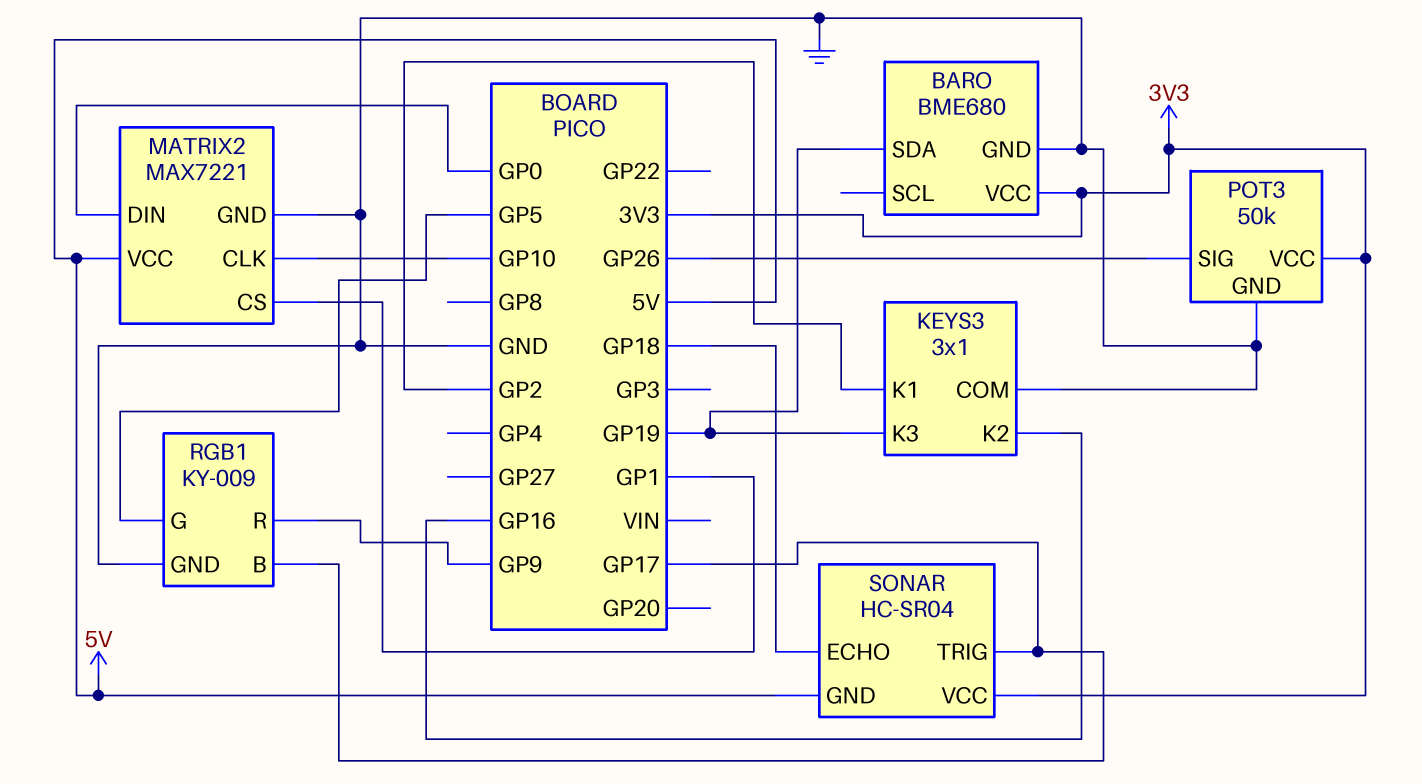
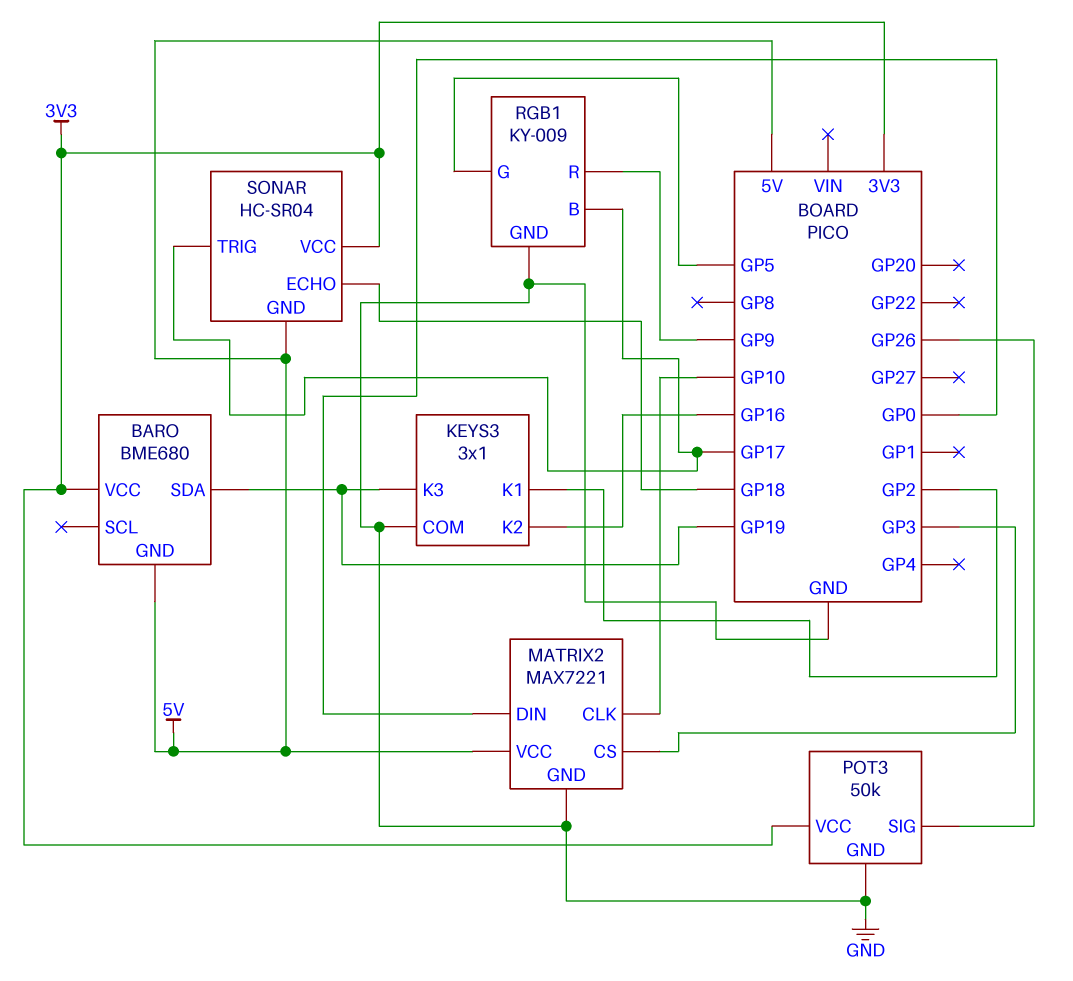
BARO pin GND: GND -> 5V
MATRIX2 pin CS: GP1 -> GP3

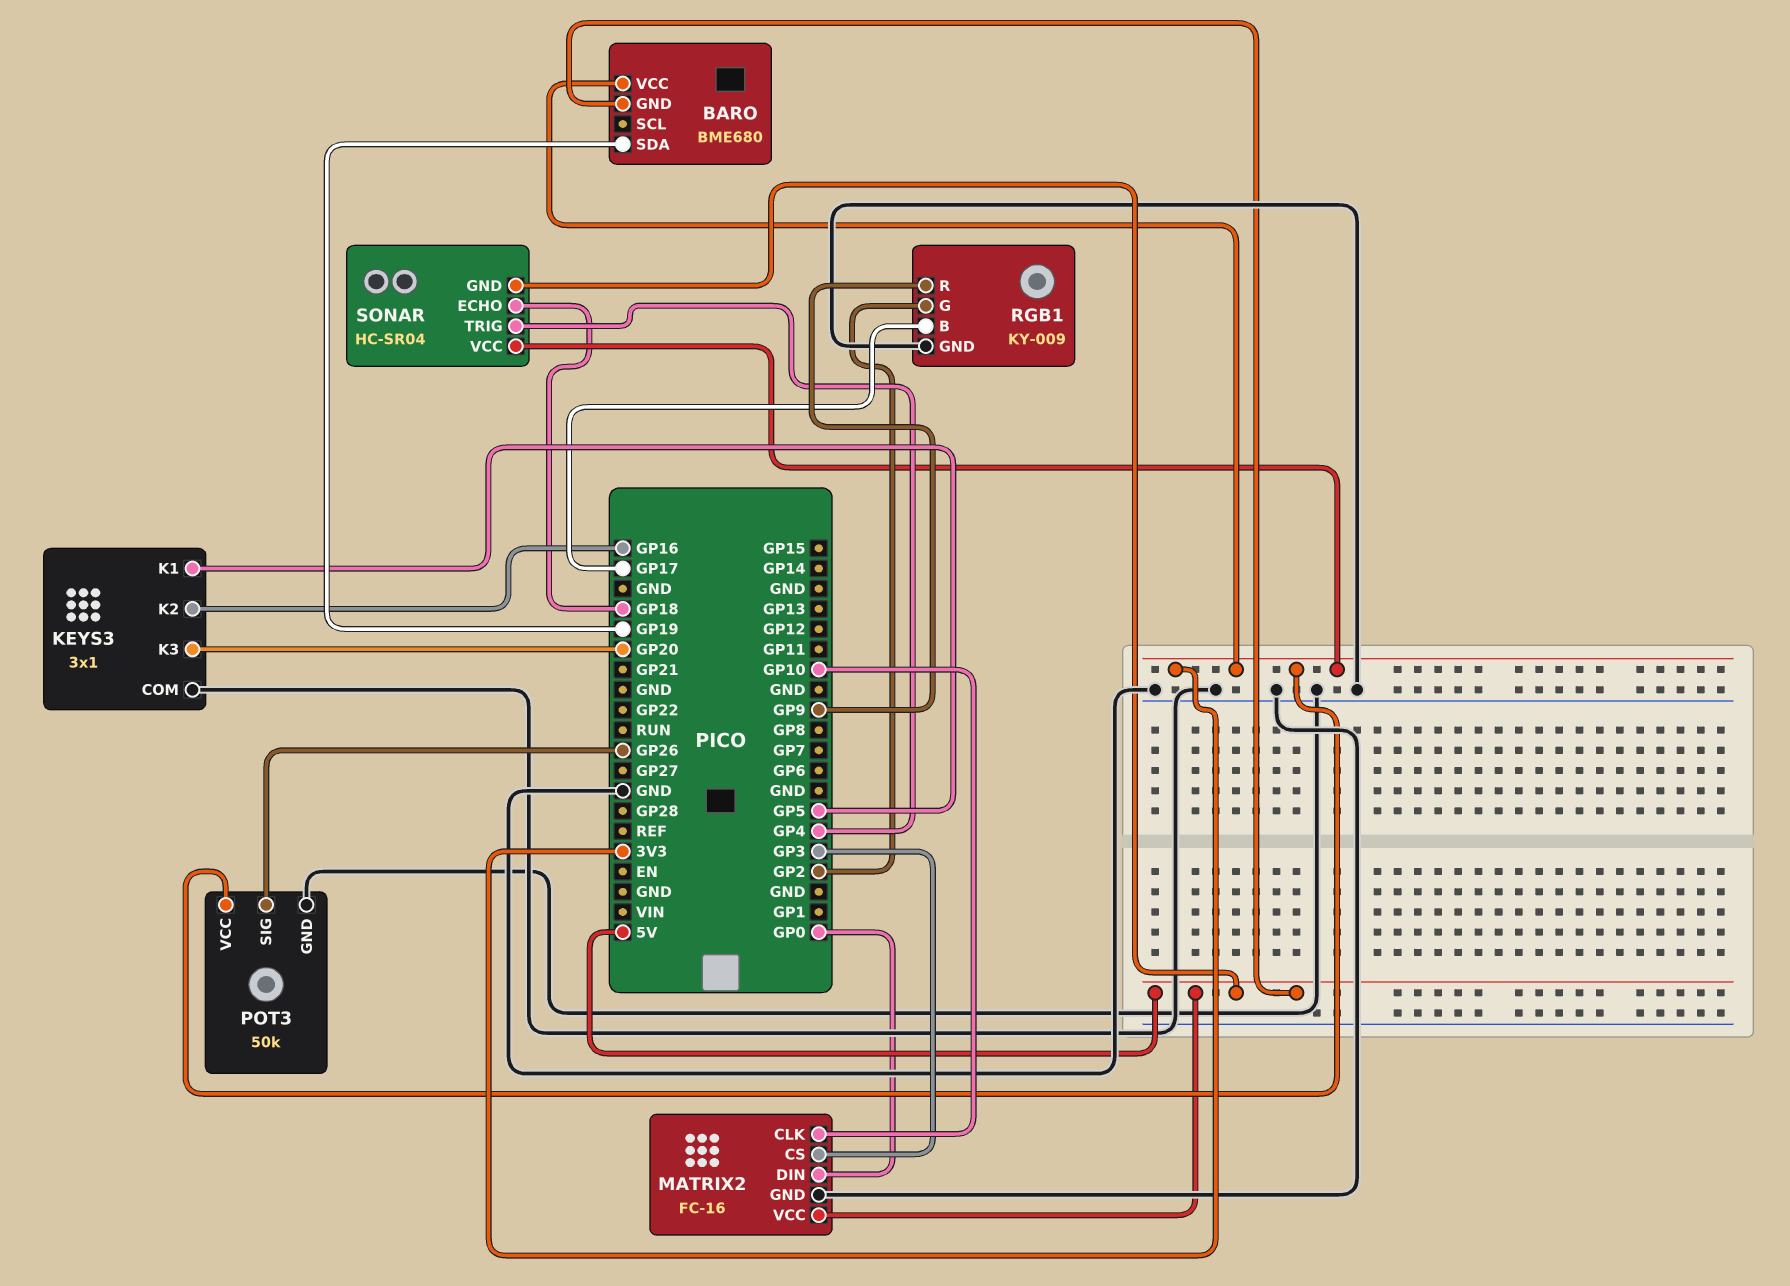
KEYS3 pin K1: GP2 -> GP5
KEYS3 pin K3: GP19 -> GP20
MATRIX2: MAX7221 -> FC-16
RGB1 pin G: GP5 -> GP2
SONAR pin TRIG: GP17 -> GP4

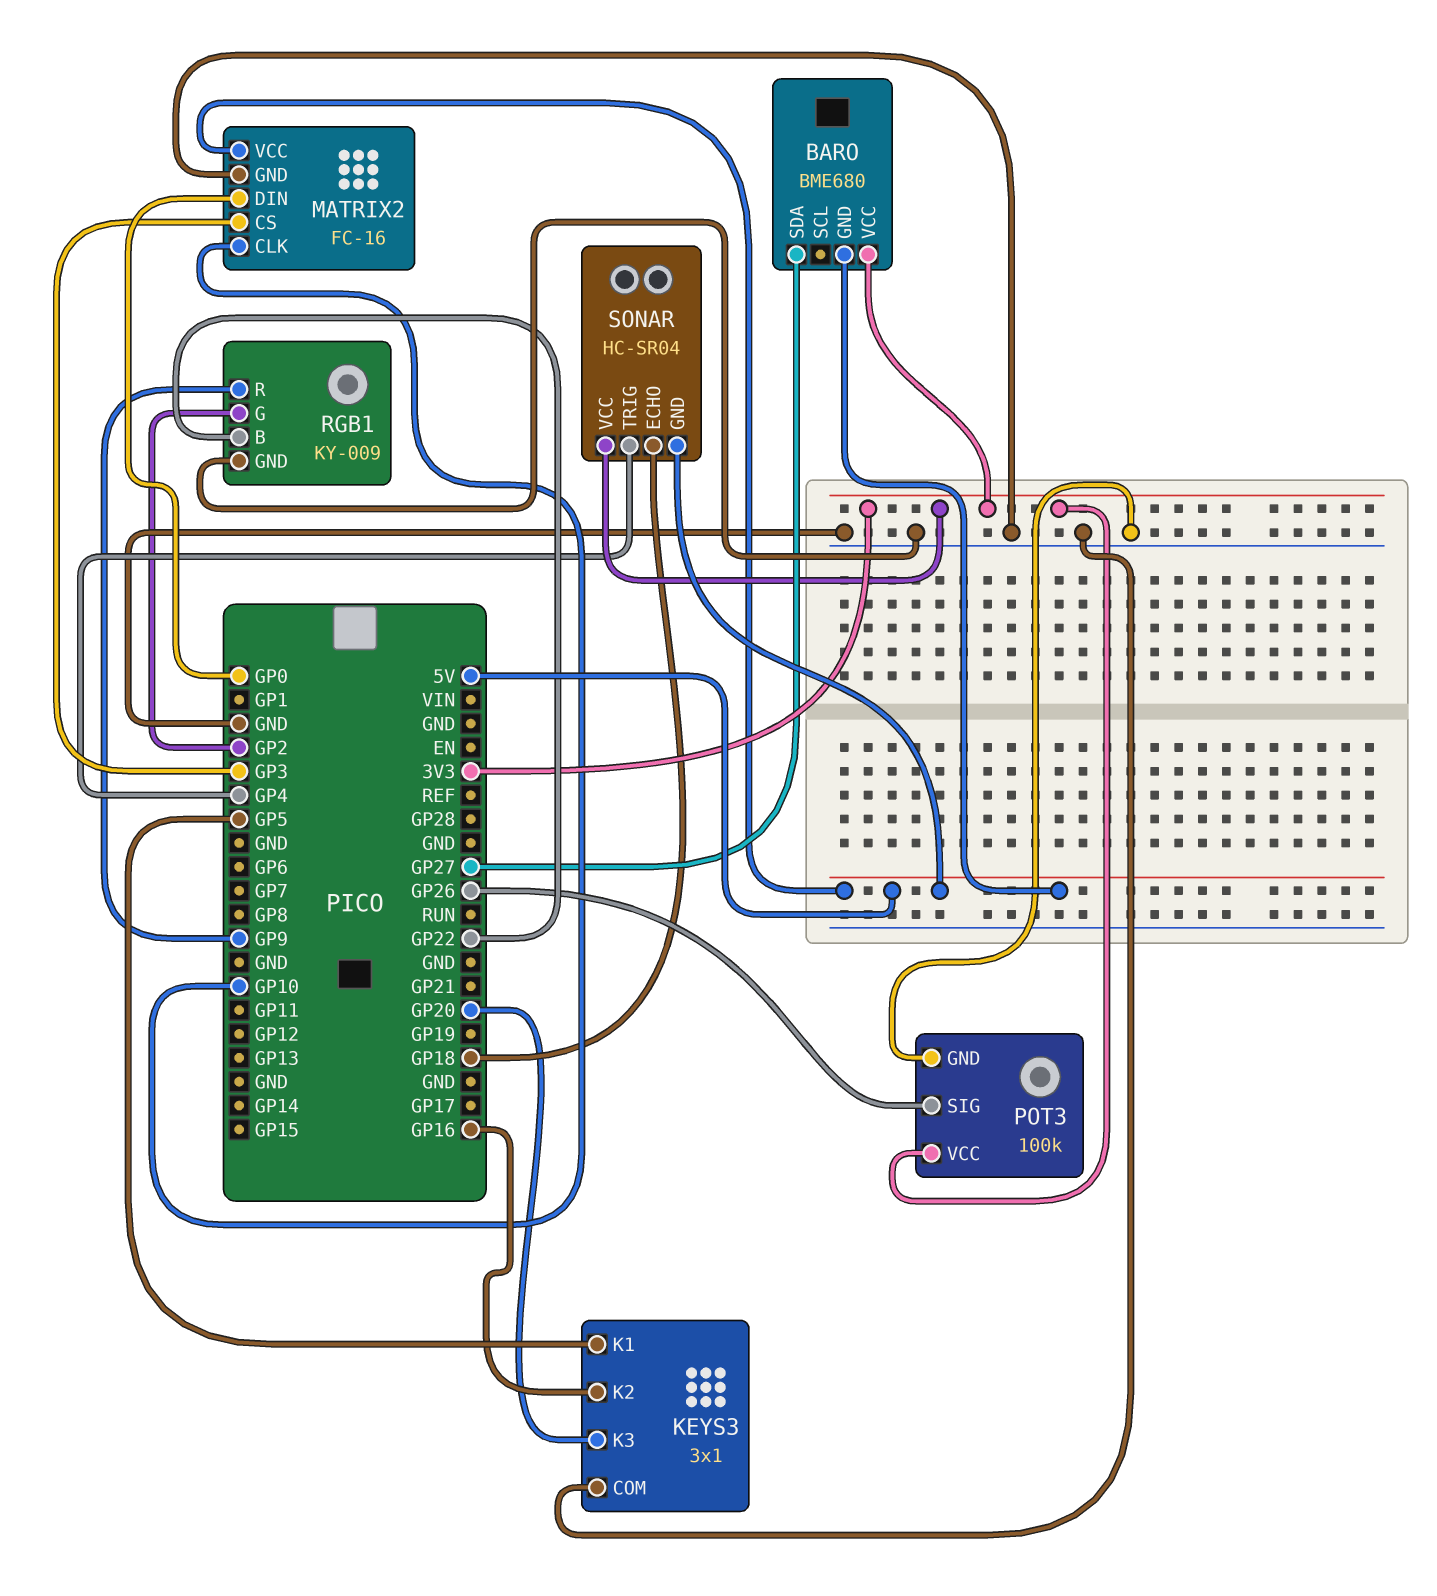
BARO pin SDA: GP19 -> GP27
POT3: 50k -> 100k
RGB1 pin B: GP17 -> GP22

